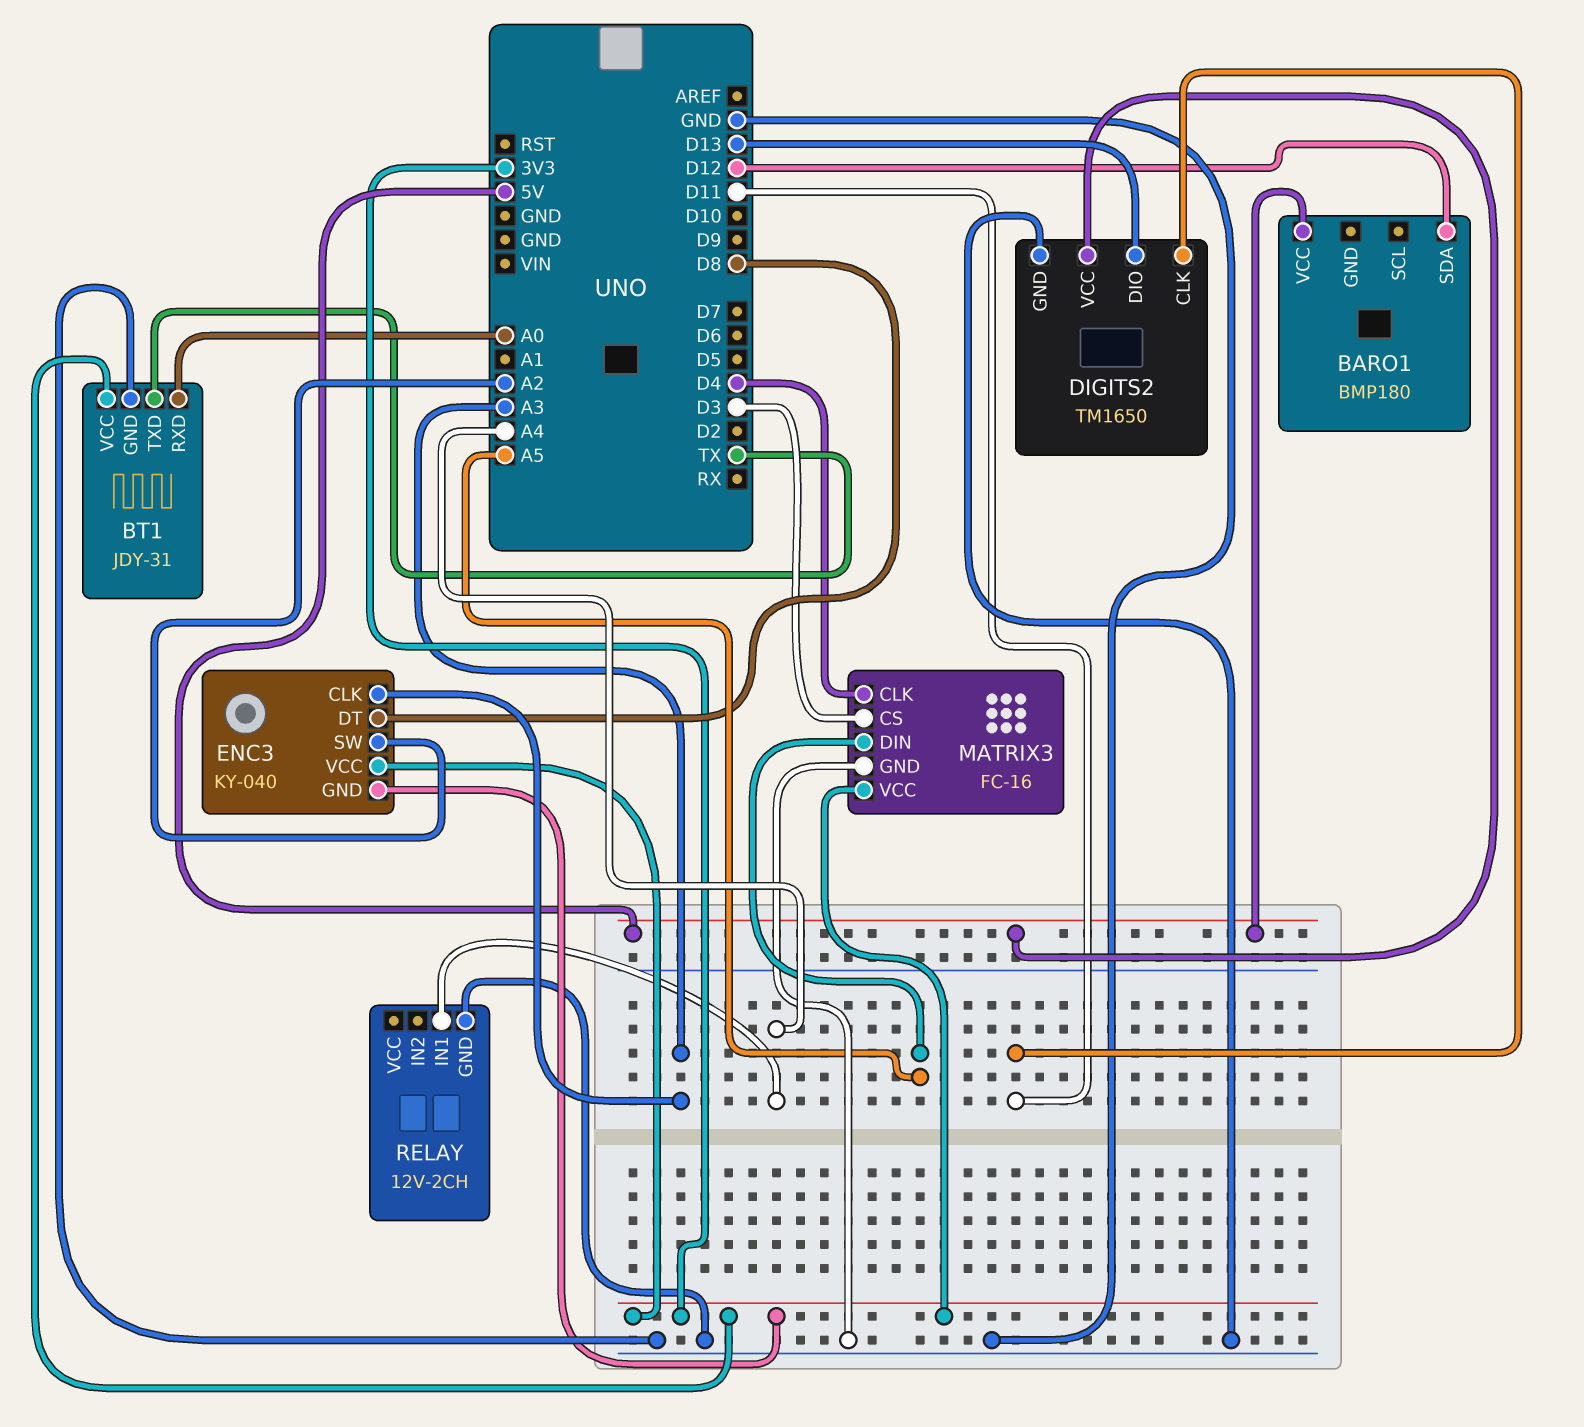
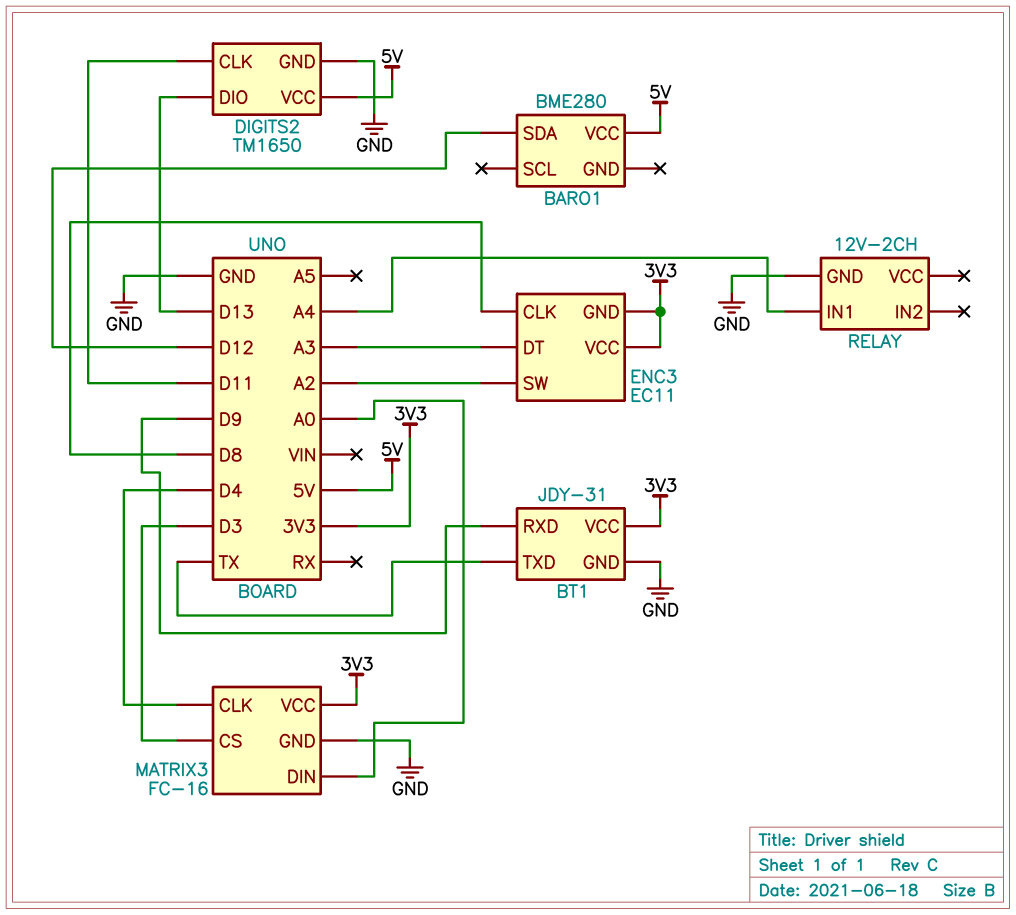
BARO1: BMP180 -> BME280
BT1 pin RXD: A0 -> D9
ENC3: KY-040 -> EC11
ENC3 pin CLK: A3 -> D8
ENC3 pin DT: D8 -> A3
MATRIX3 pin DIN: A5 -> A0

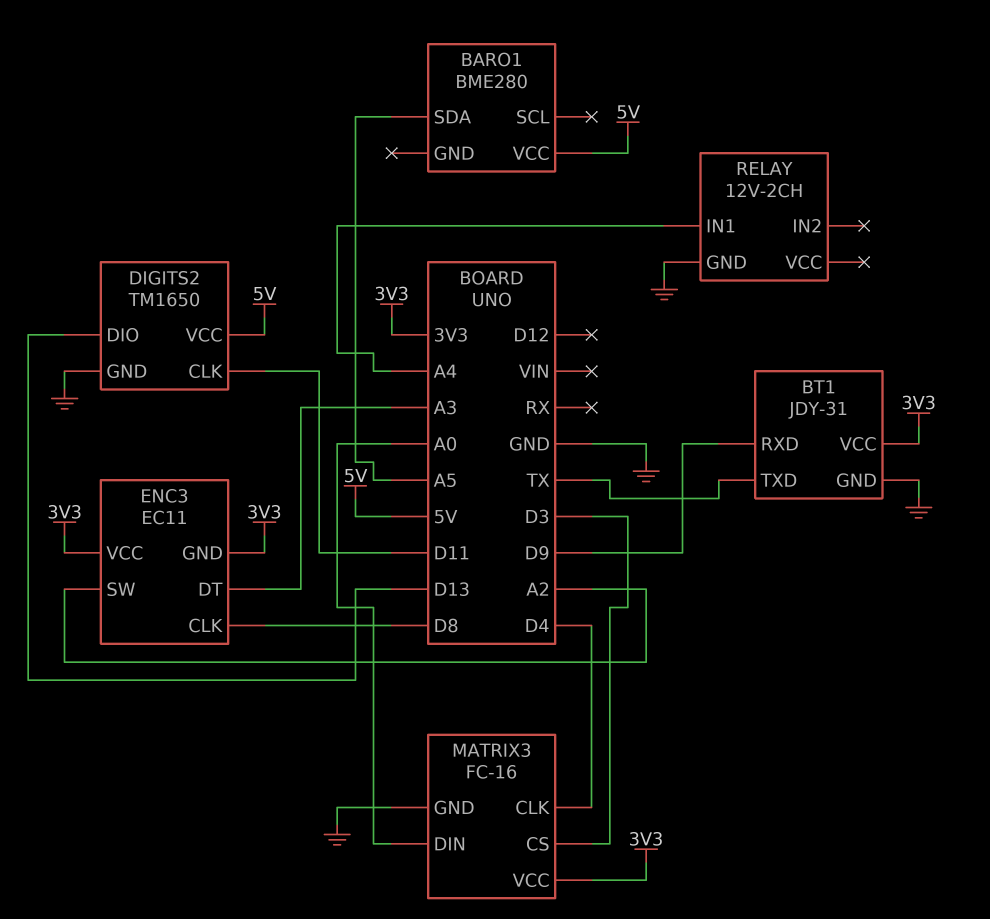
BARO1 pin SDA: D12 -> A5

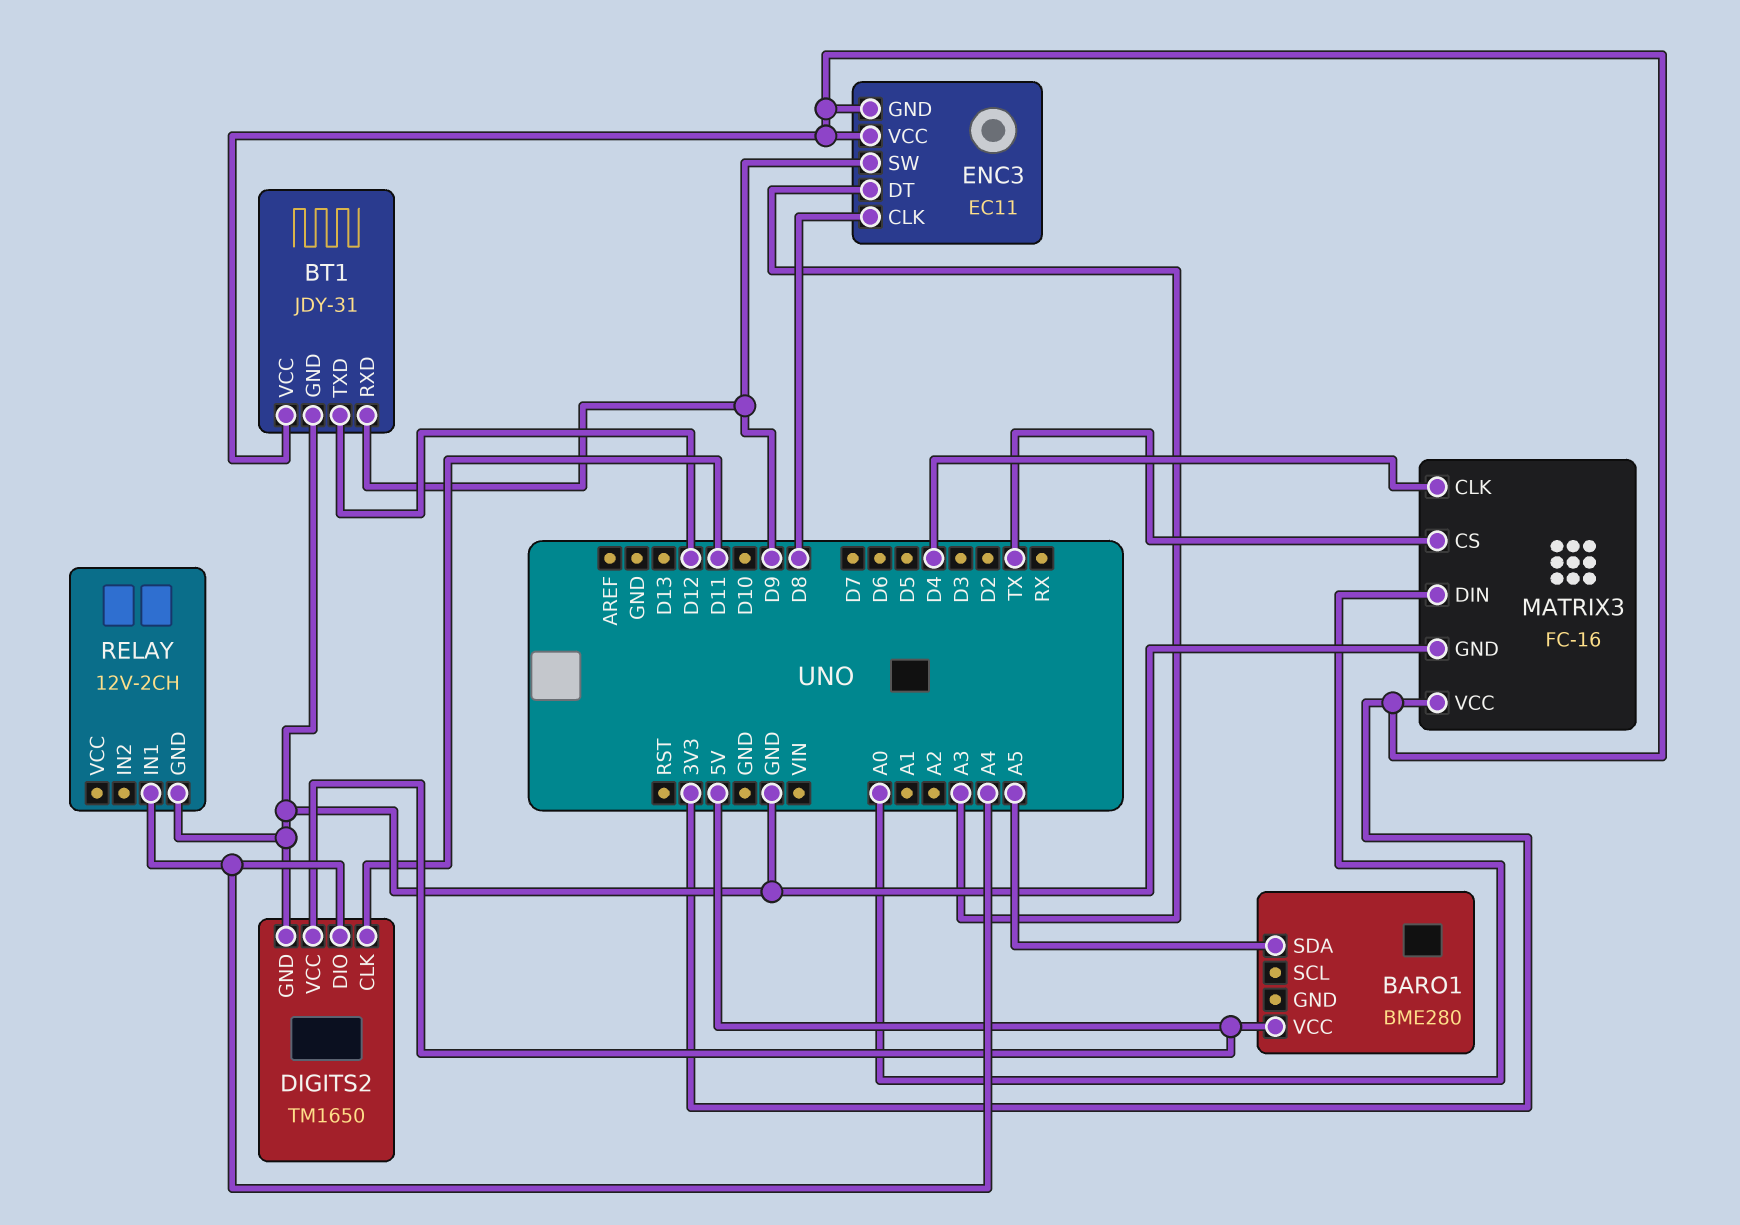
BT1 pin TXD: TX -> D12
DIGITS2 pin DIO: D13 -> A4
ENC3 pin SW: A2 -> D9
MATRIX3 pin CS: D3 -> TX

